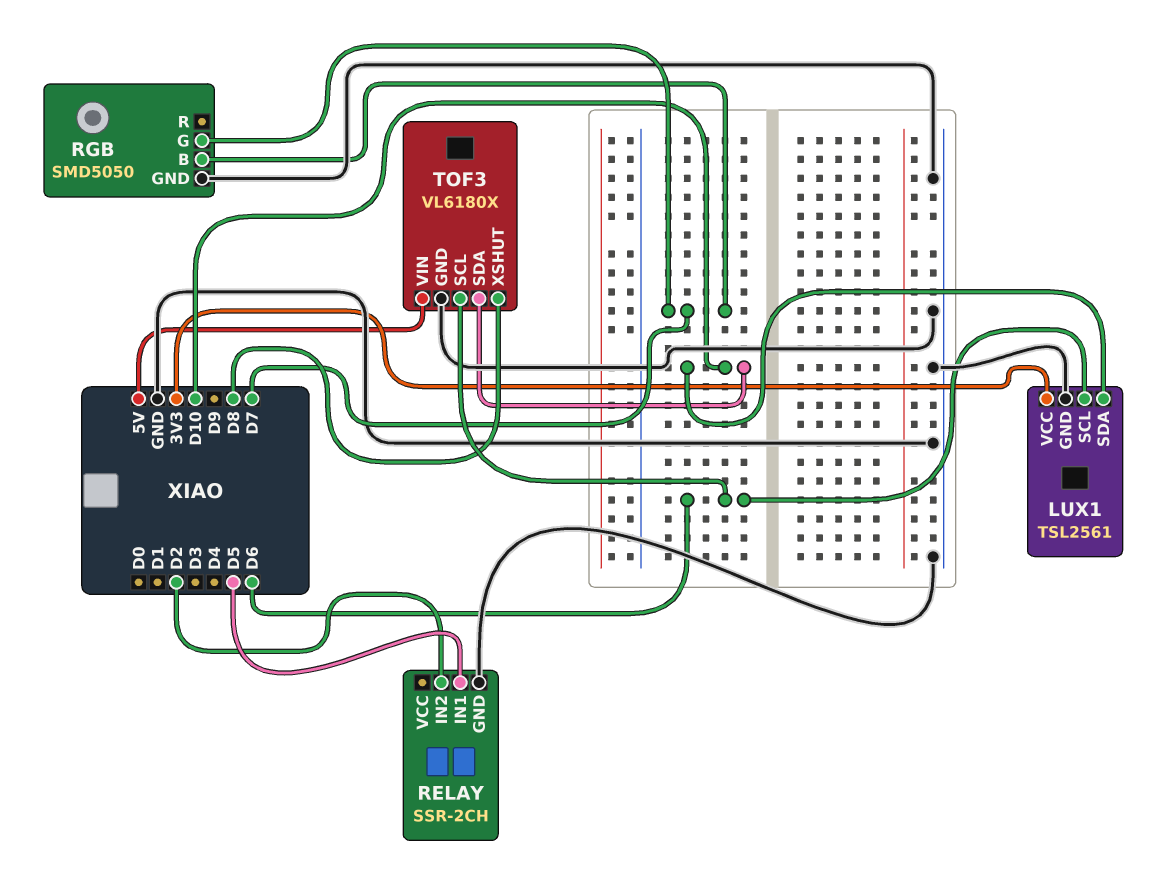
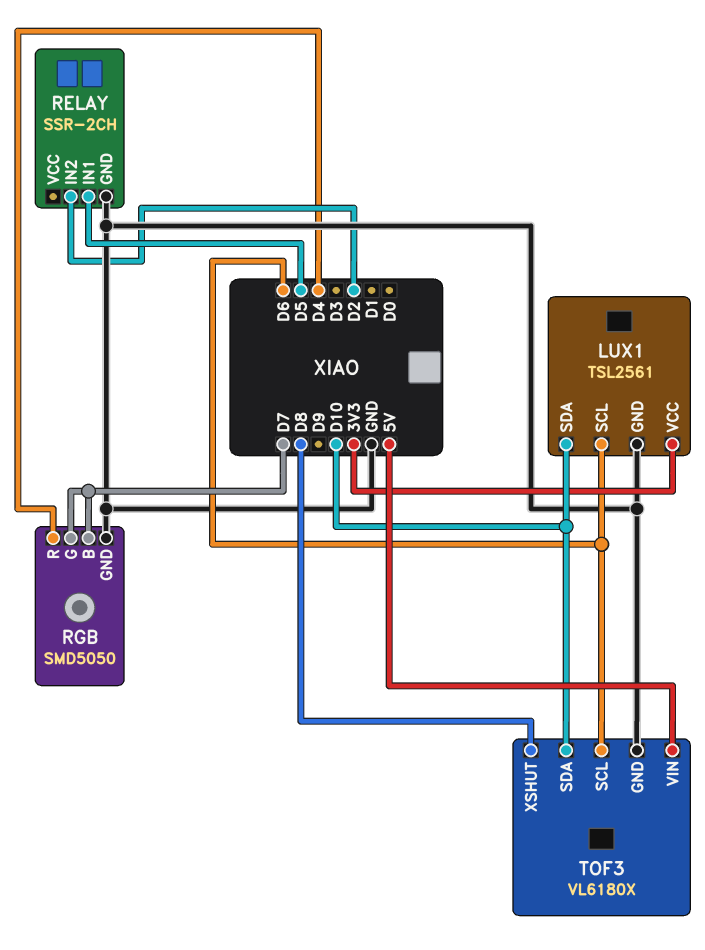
RGB pin R: none -> D4

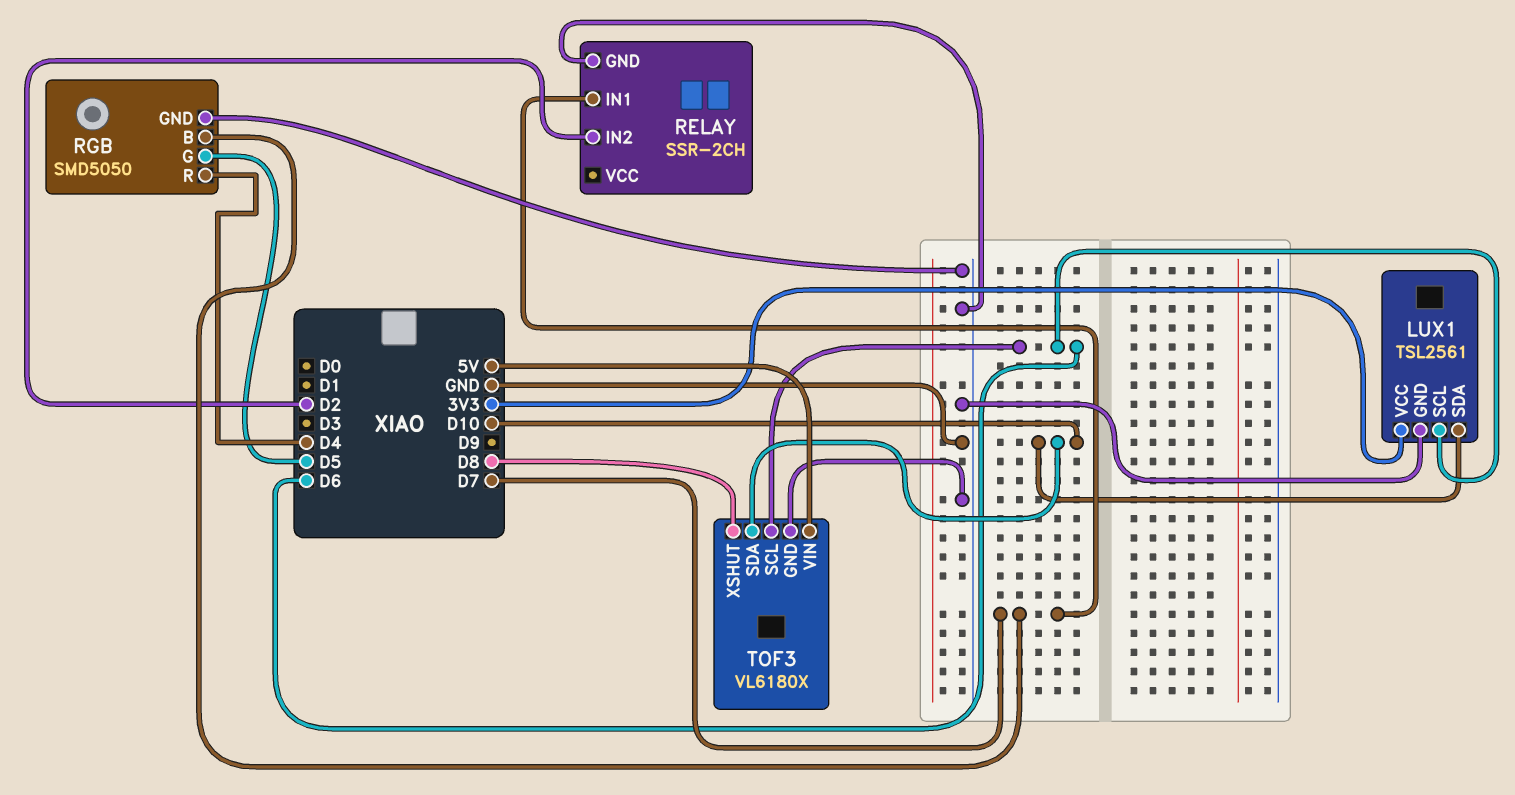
RELAY pin IN1: D5 -> D7
RGB pin G: D7 -> D5

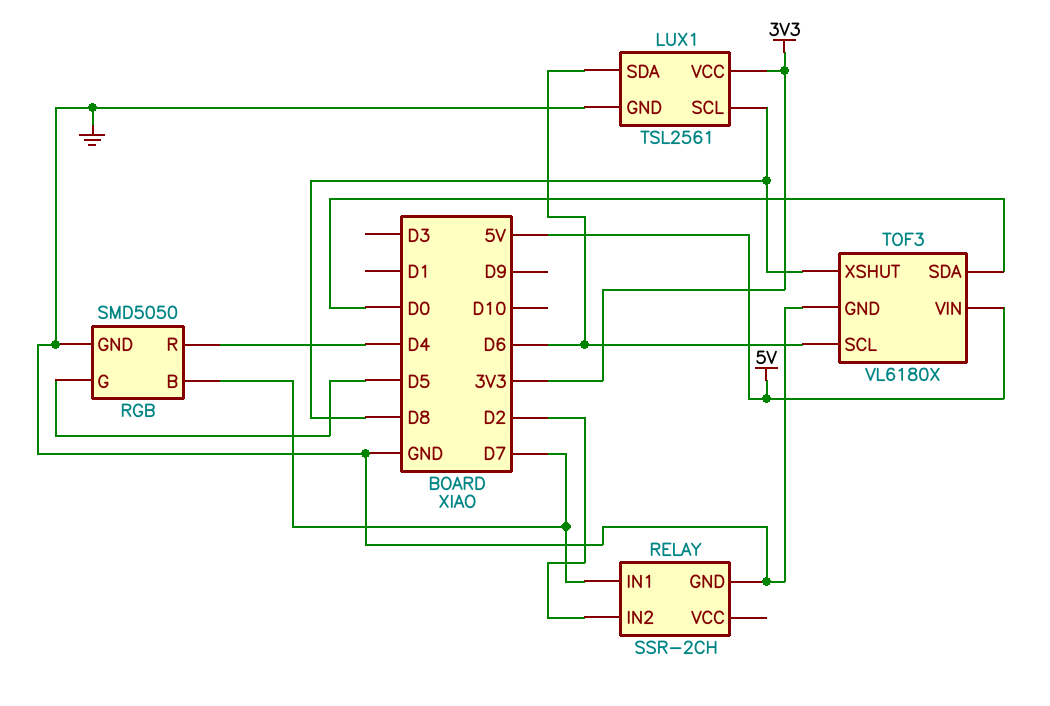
LUX1 pin SCL: D6 -> D8
LUX1 pin SDA: D10 -> D6
TOF3 pin SDA: D10 -> D0

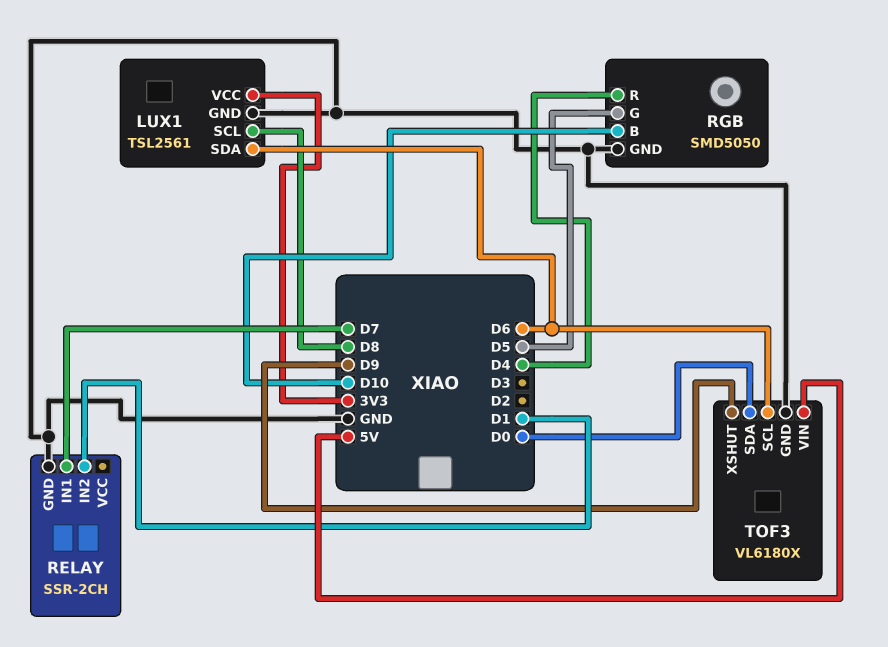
RELAY pin IN2: D2 -> D1
RGB pin B: D7 -> D10
TOF3 pin XSHUT: D8 -> D9

